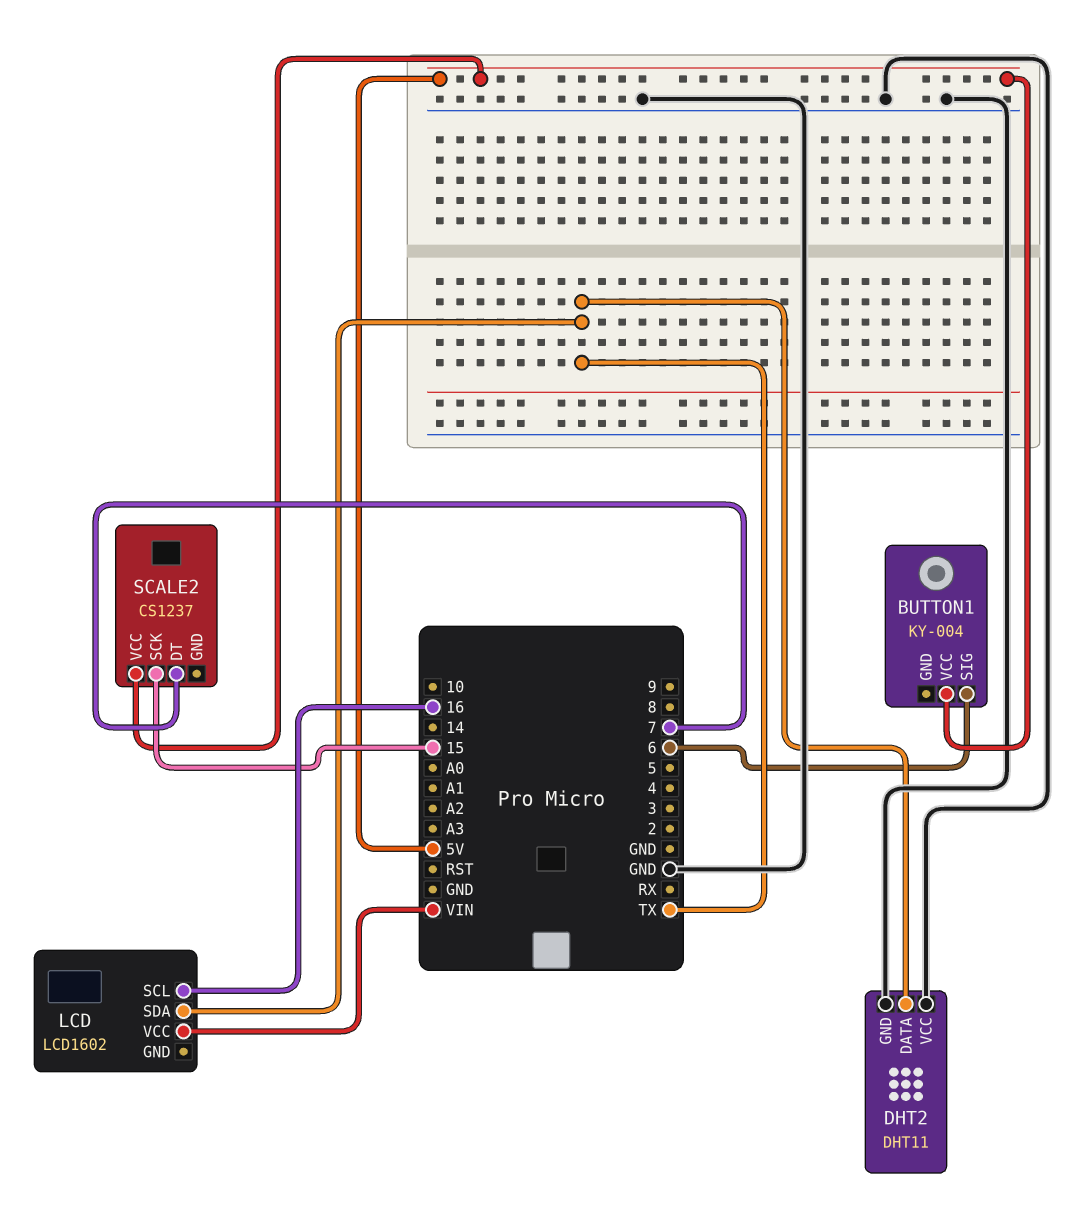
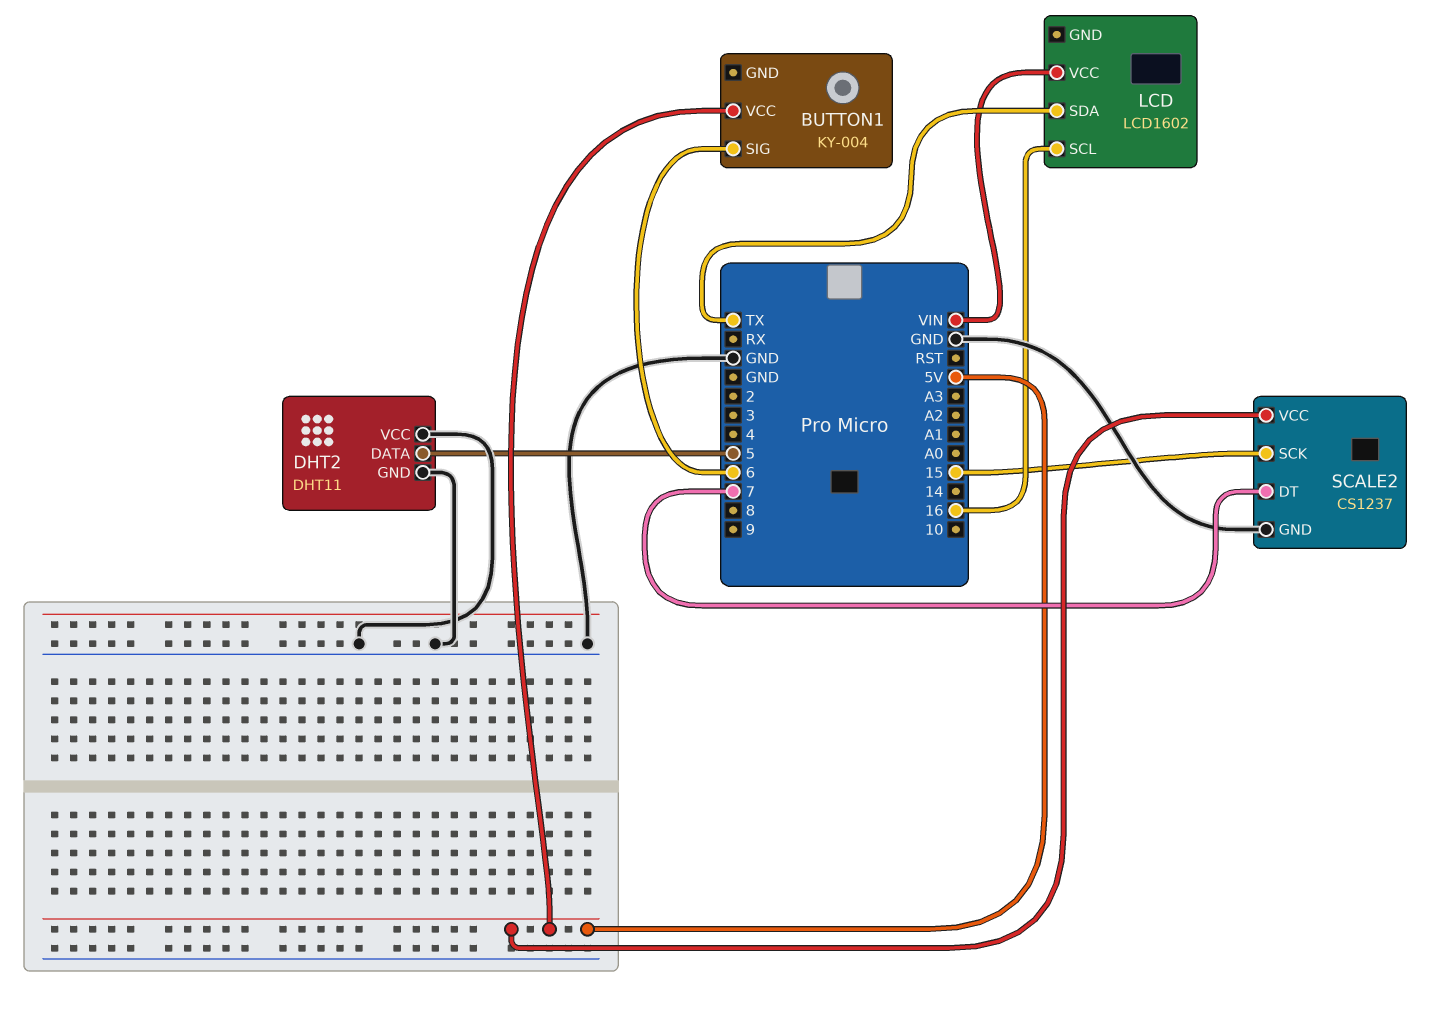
DHT2 pin DATA: TX -> 5
SCALE2 pin GND: none -> GND

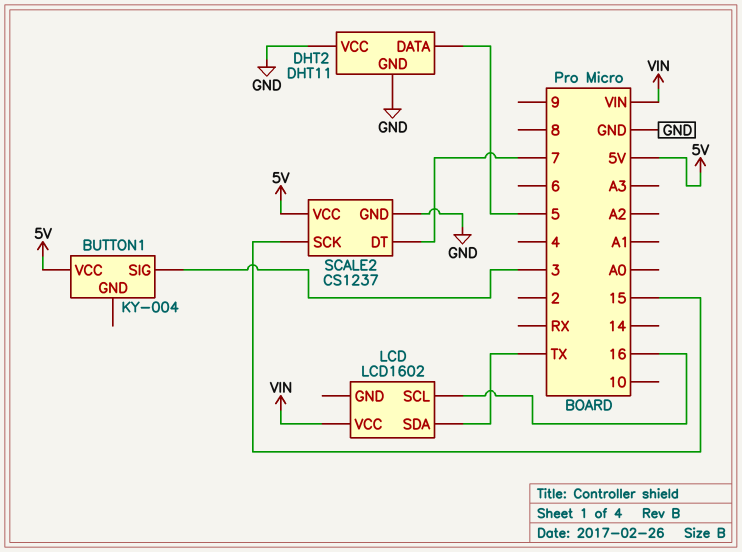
BUTTON1 pin SIG: 6 -> 3

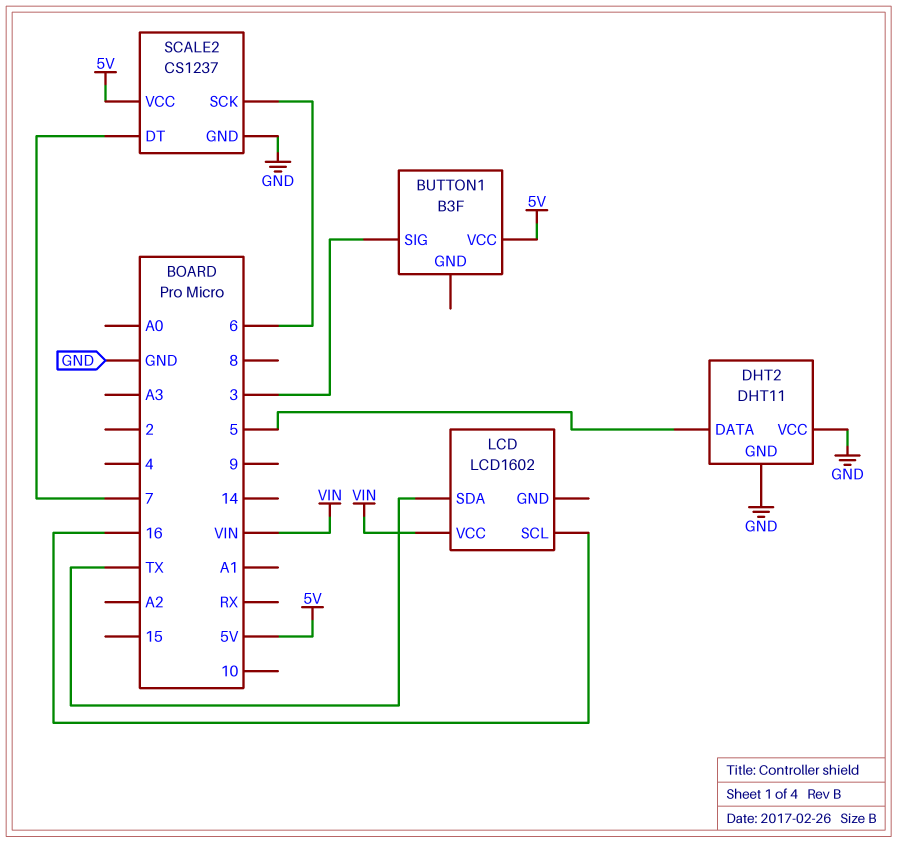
BUTTON1: KY-004 -> B3F
SCALE2 pin SCK: 15 -> 6

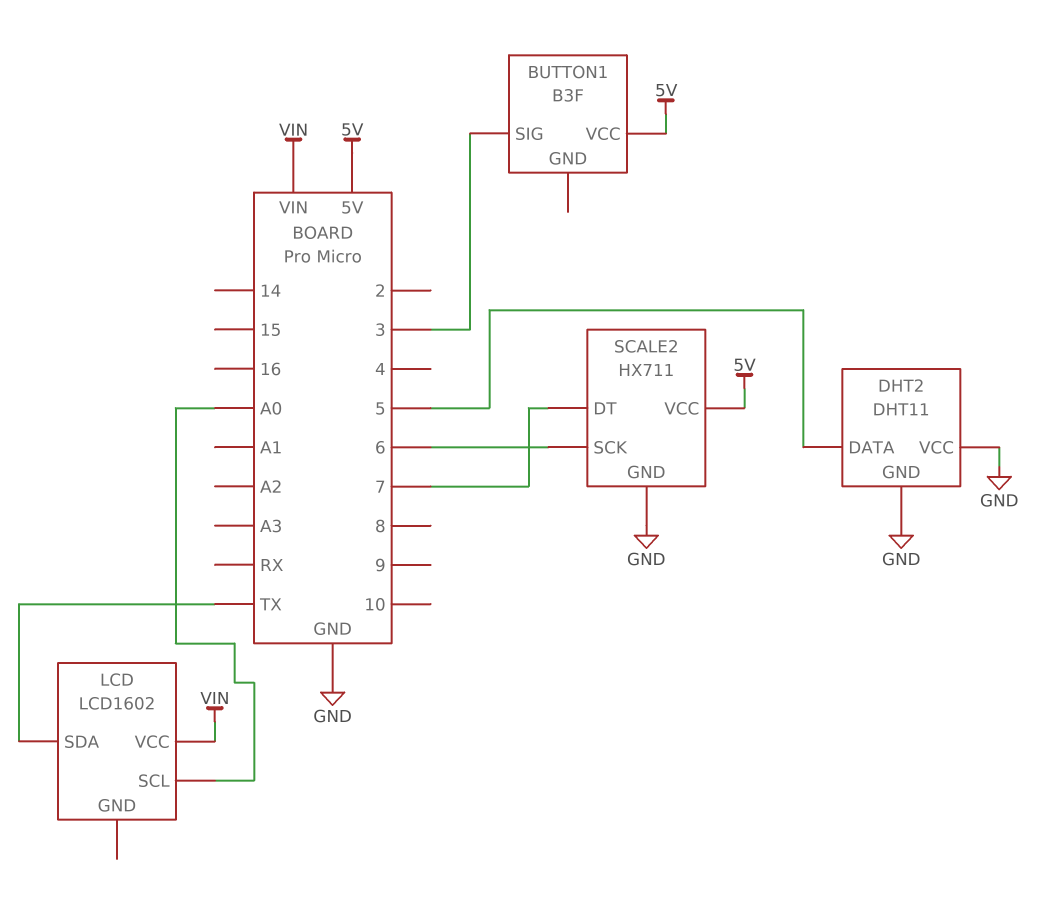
LCD pin SCL: 16 -> A0
SCALE2: CS1237 -> HX711

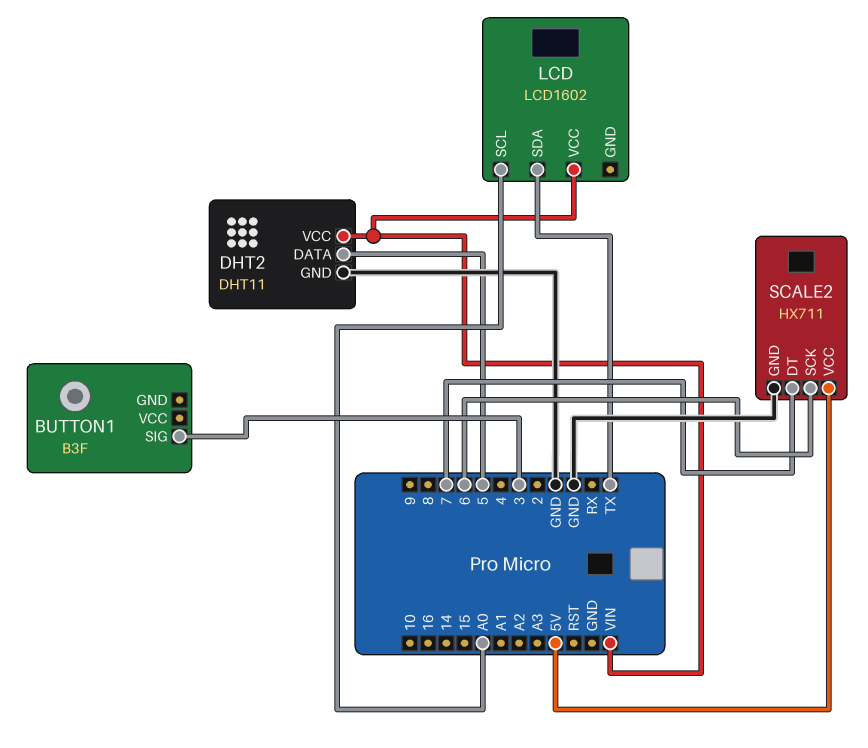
BUTTON1 pin VCC: 5V -> none
DHT2 pin VCC: GND -> VIN

